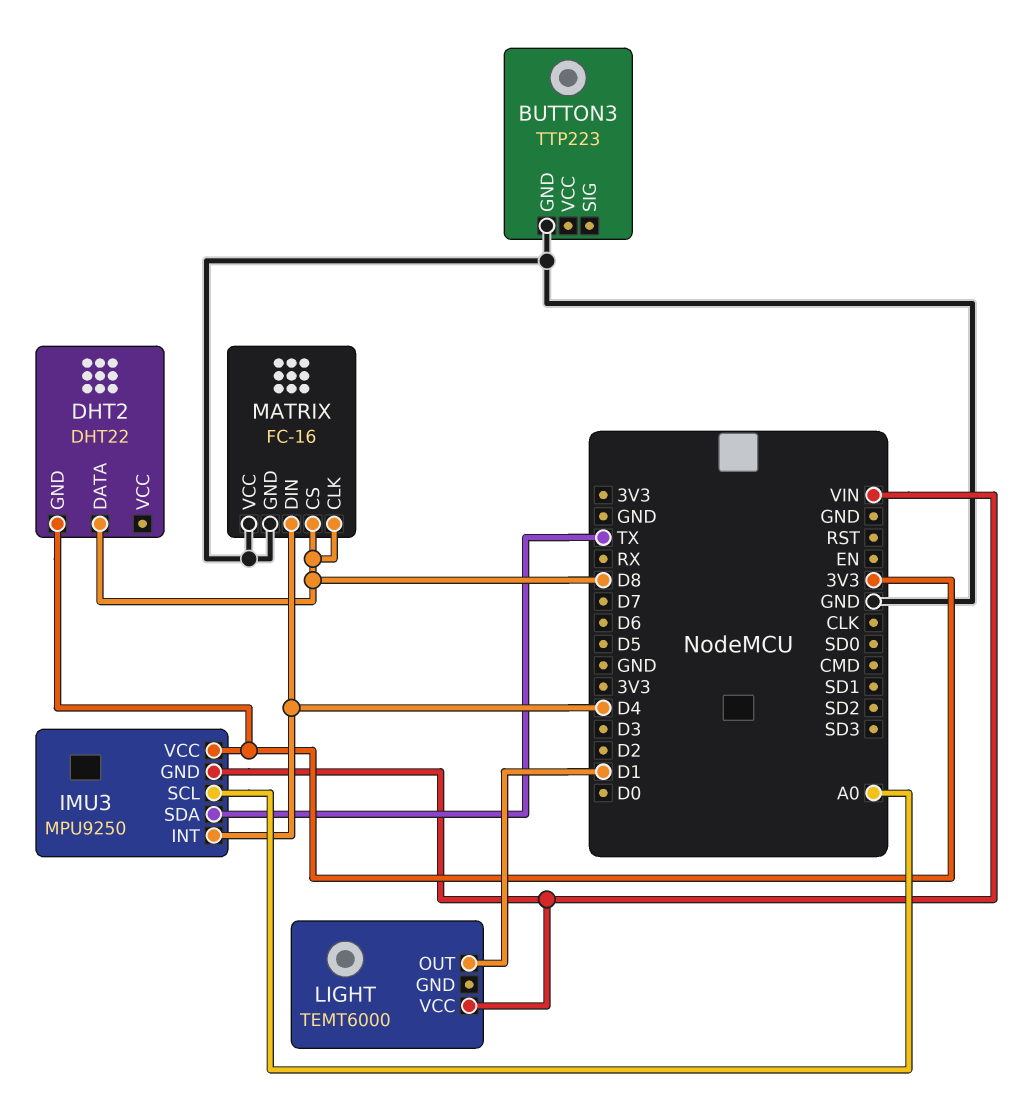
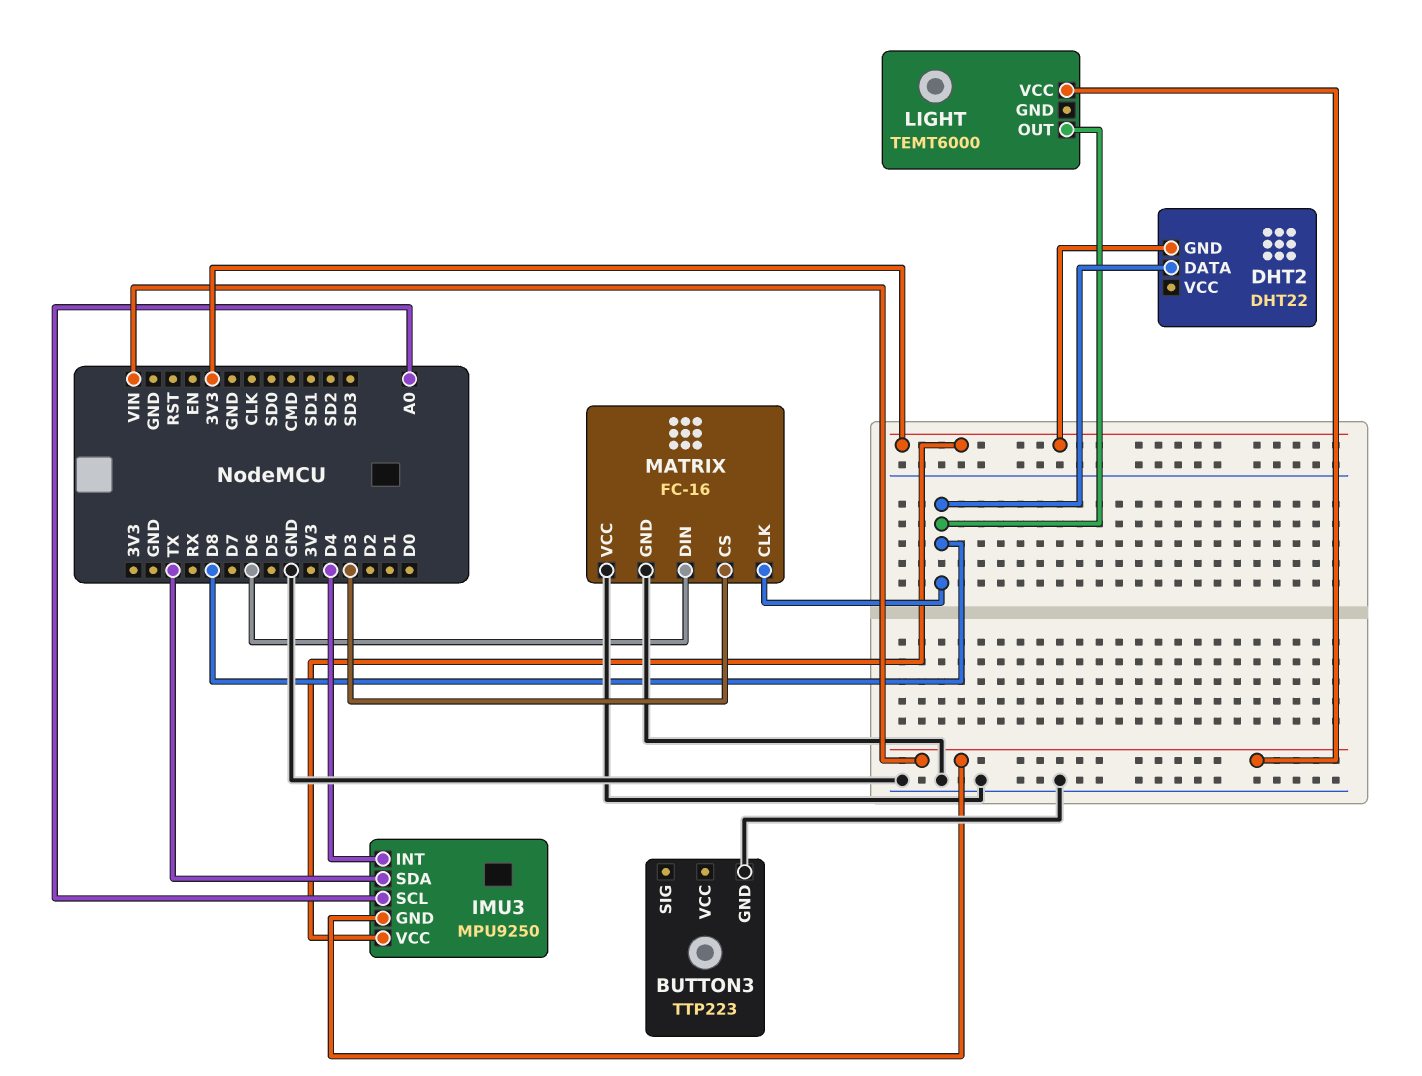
LIGHT pin OUT: D1 -> D8
MATRIX pin CS: D8 -> D3
MATRIX pin DIN: D4 -> D6

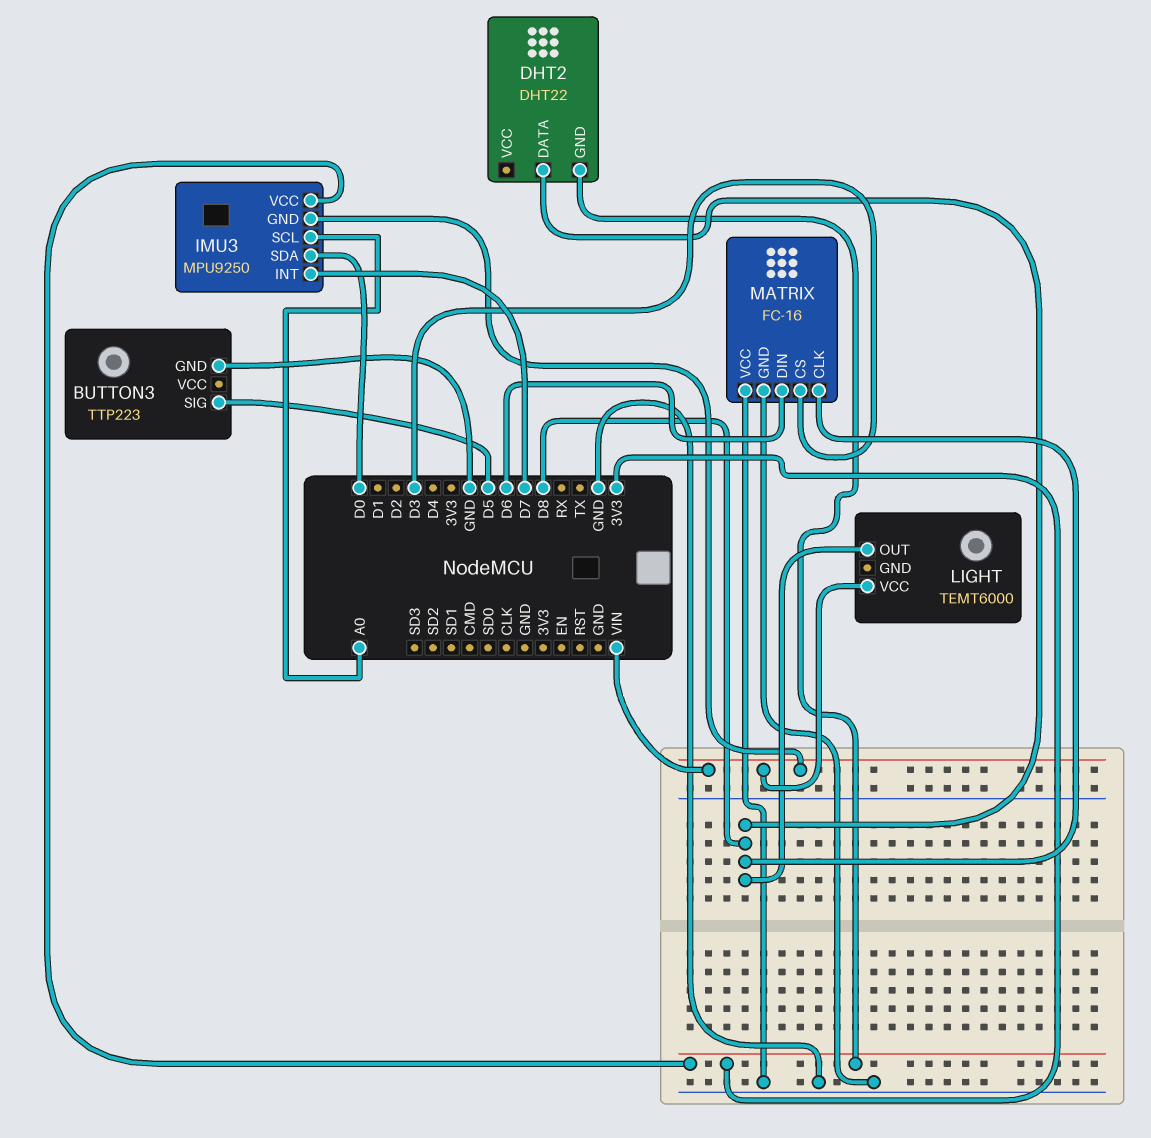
BUTTON3 pin SIG: none -> D5
IMU3 pin INT: D4 -> D7
IMU3 pin SDA: TX -> D0

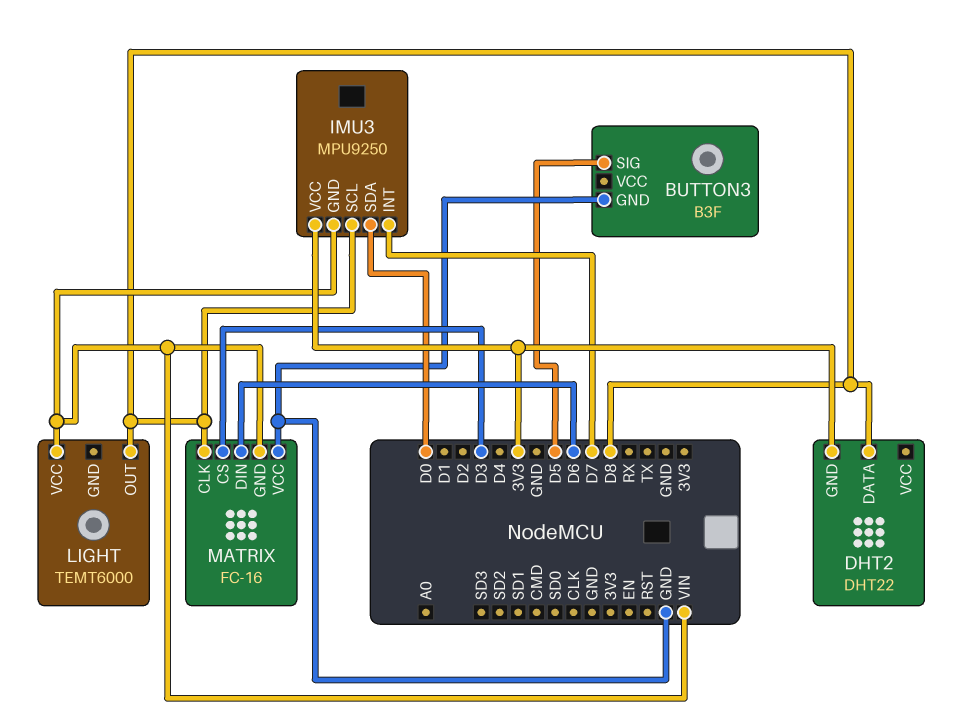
BUTTON3: TTP223 -> B3F
IMU3 pin SCL: A0 -> D8
MATRIX pin GND: GND -> VIN

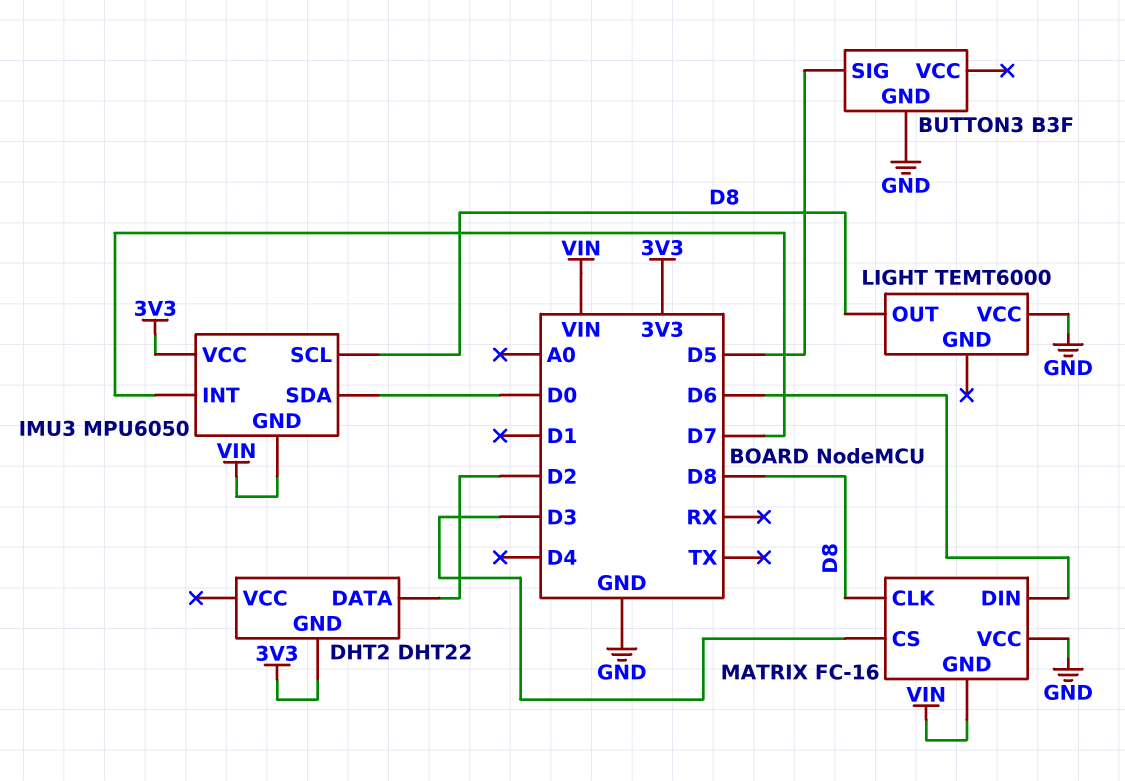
DHT2 pin DATA: D8 -> D2
IMU3: MPU9250 -> MPU6050
LIGHT pin VCC: VIN -> GND

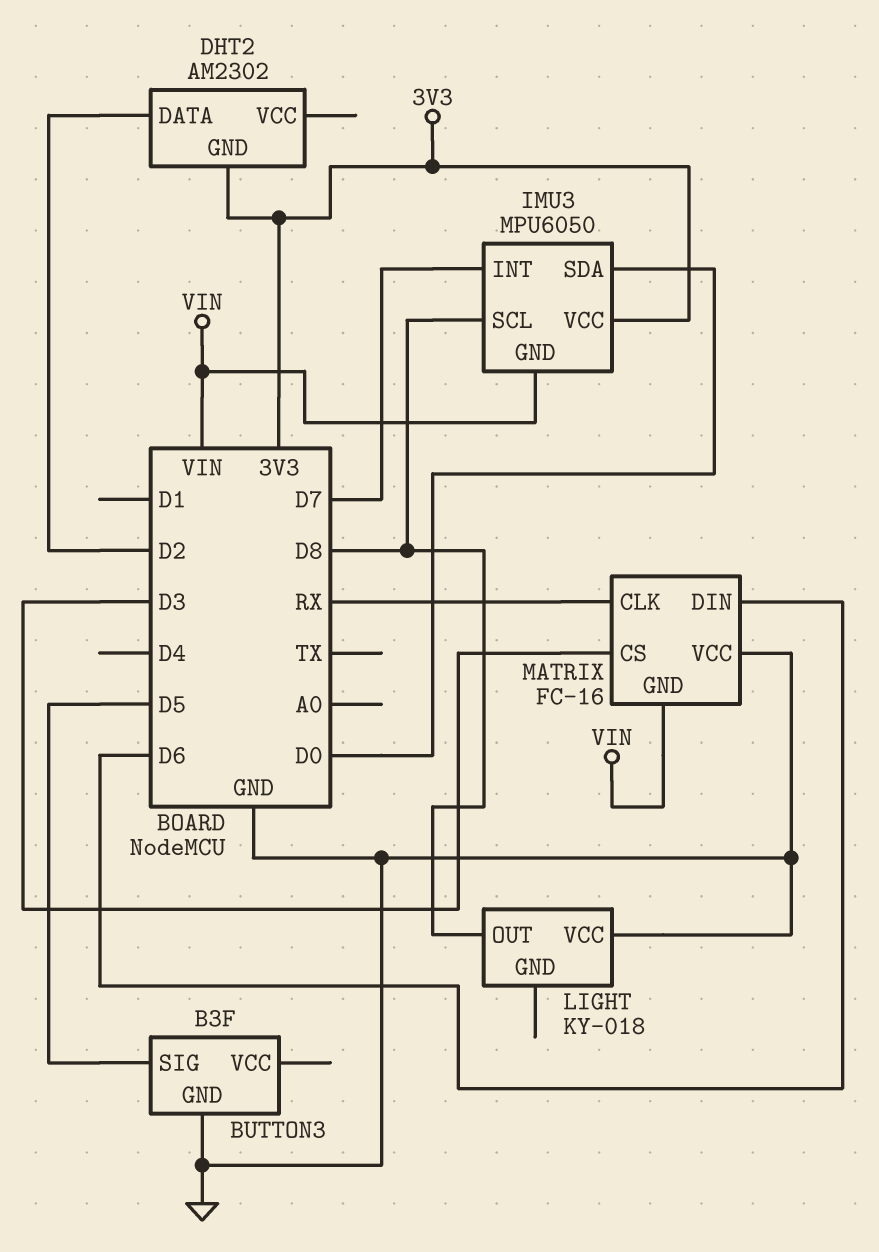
DHT2: DHT22 -> AM2302
LIGHT: TEMT6000 -> KY-018
MATRIX pin CLK: D8 -> RX

